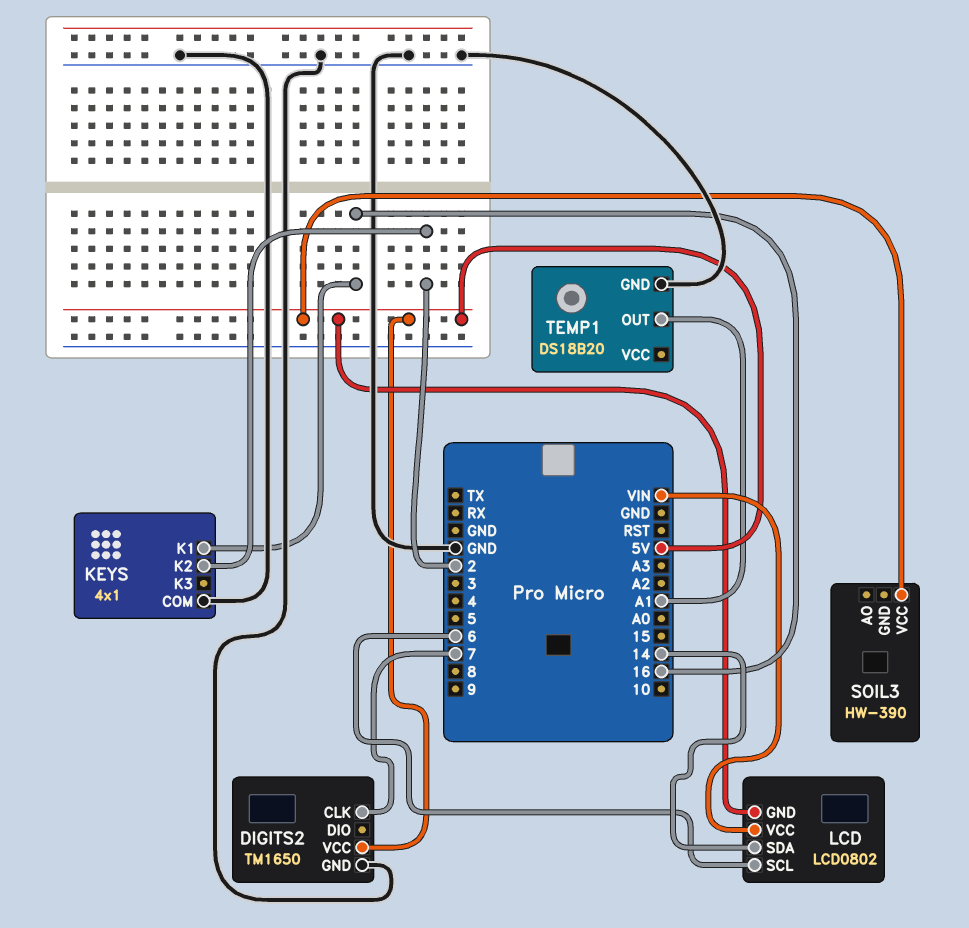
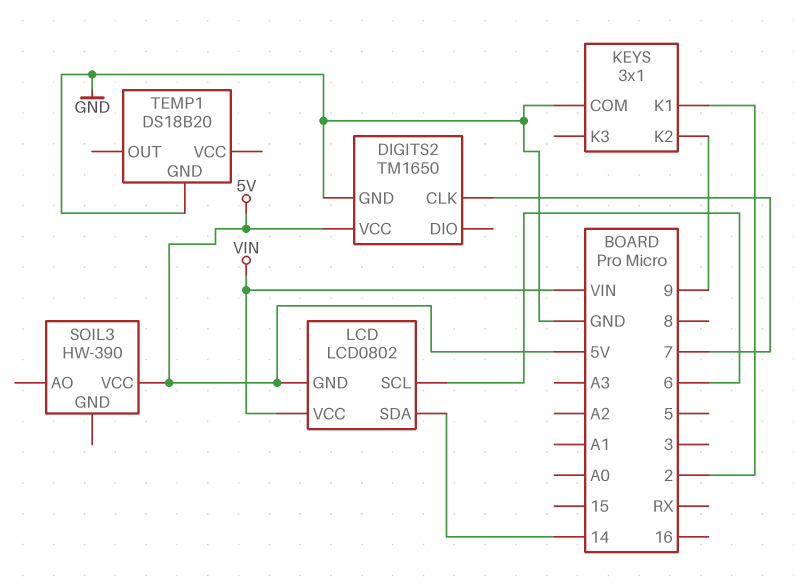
KEYS: 4x1 -> 3x1
KEYS pin K1: 16 -> 2
KEYS pin K2: 2 -> 9
TEMP1 pin OUT: A1 -> none

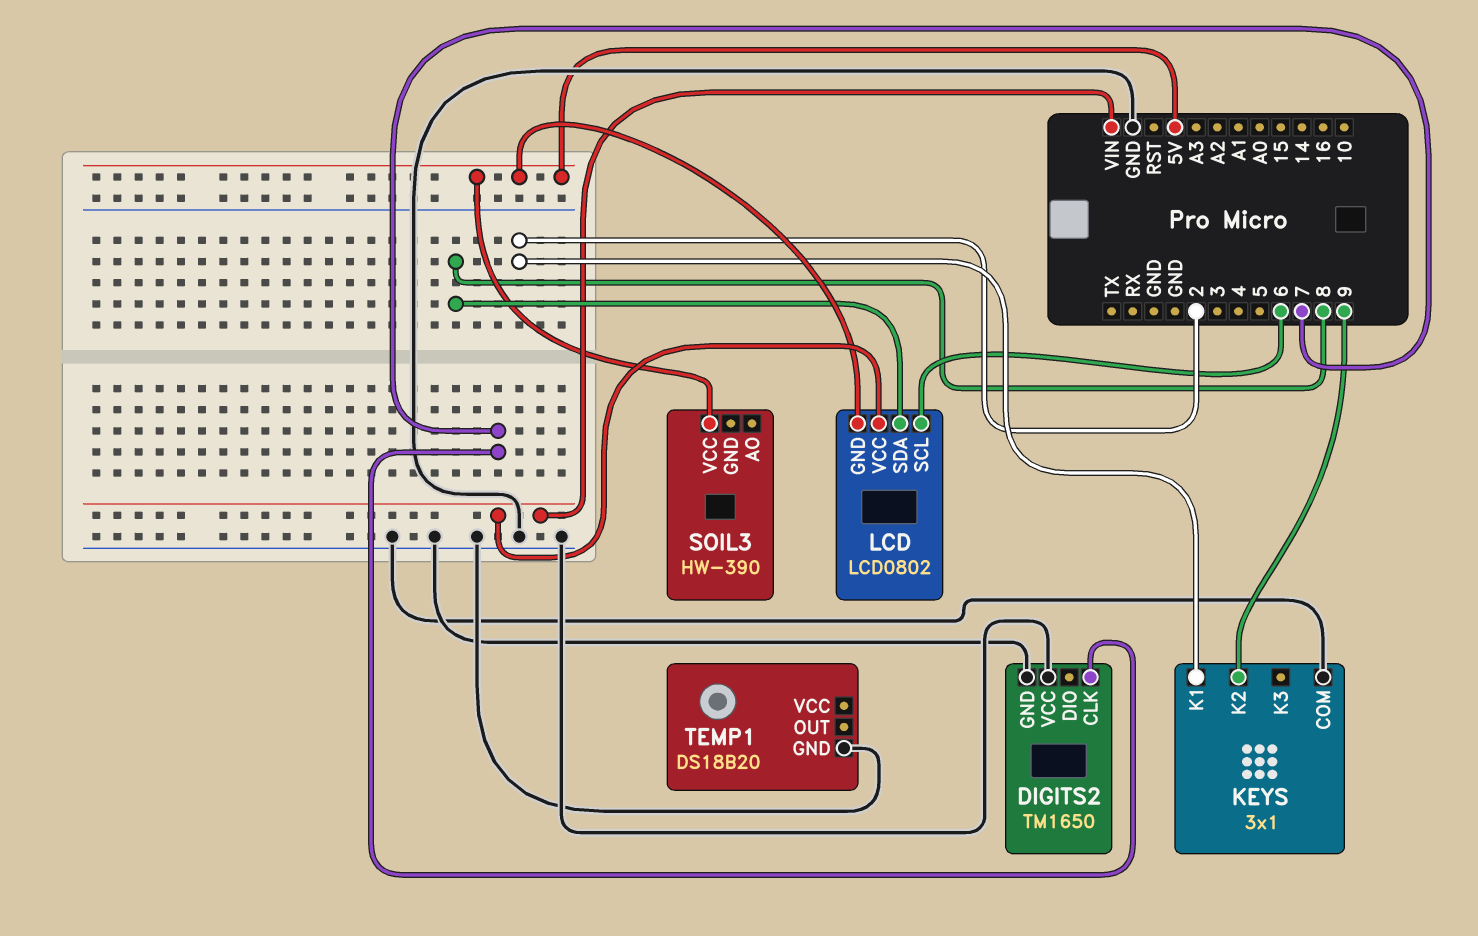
DIGITS2 pin VCC: 5V -> GND
LCD pin SDA: 14 -> 8

